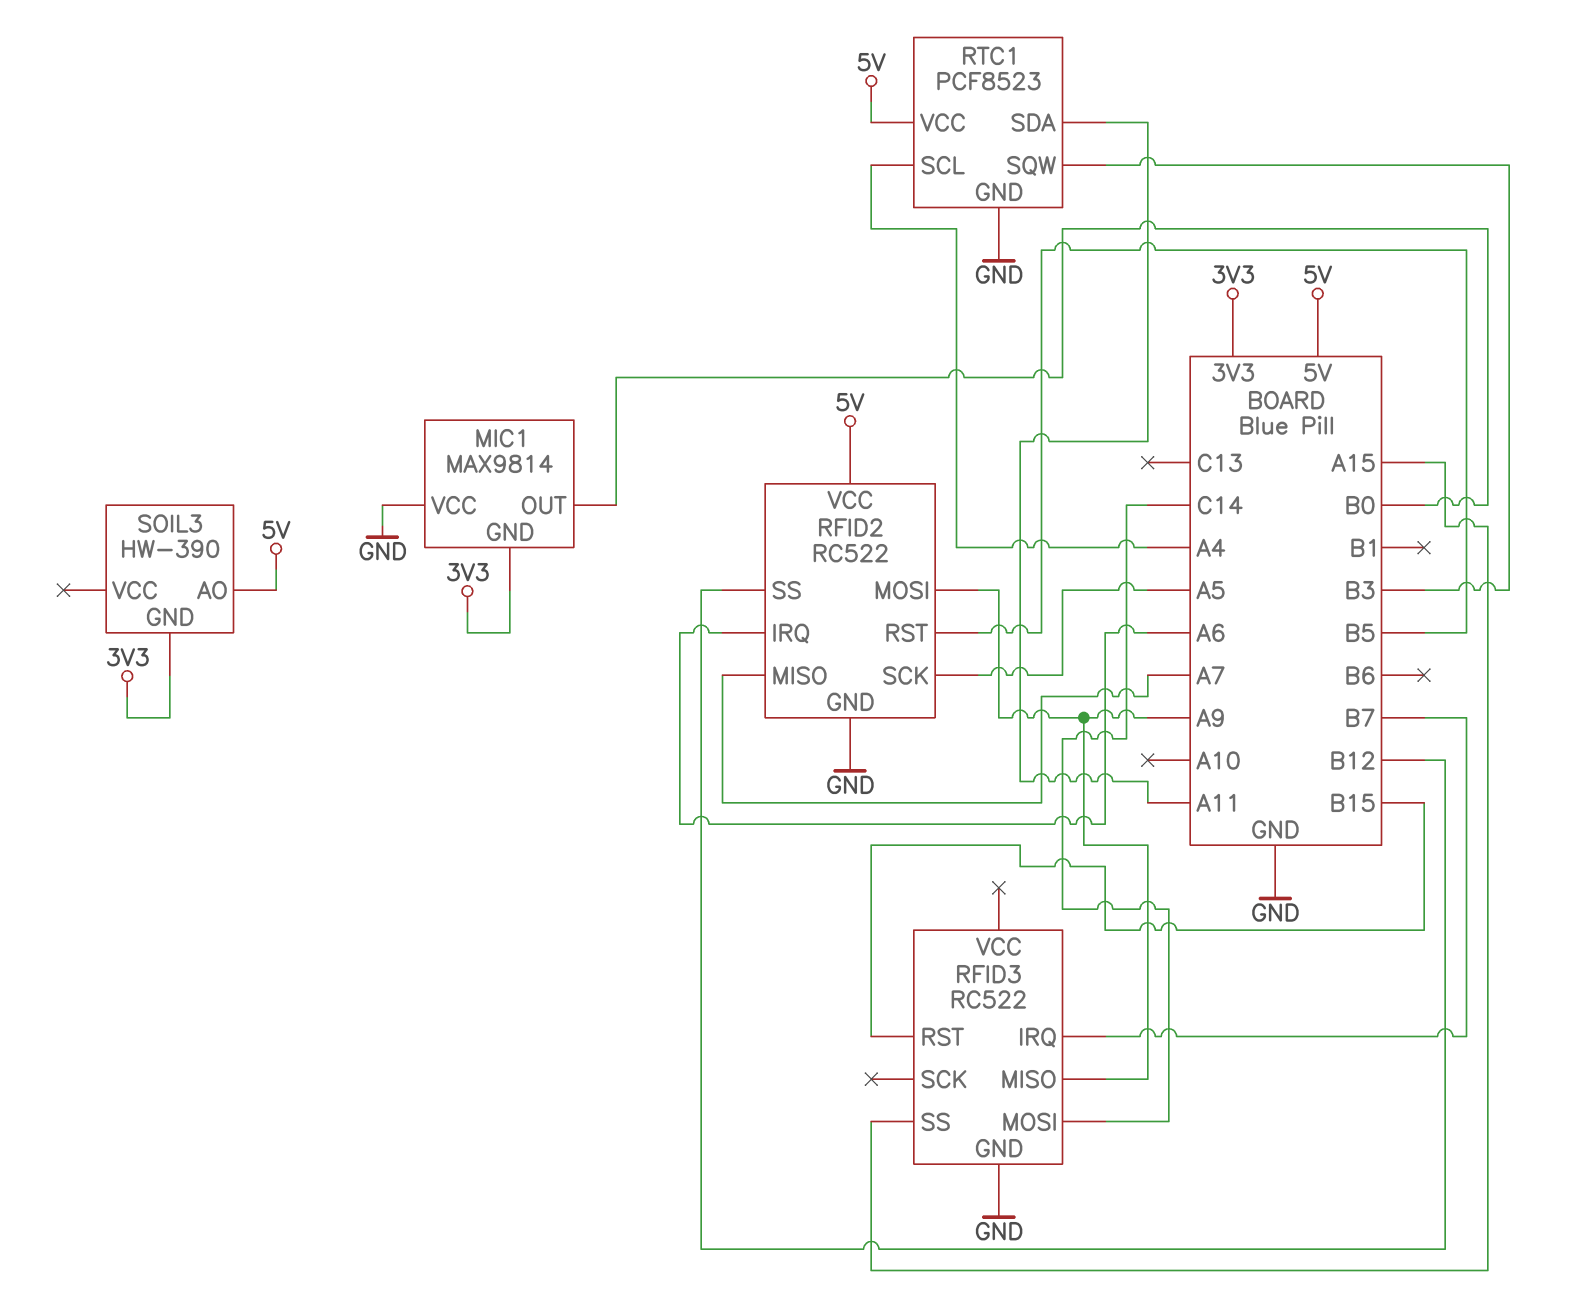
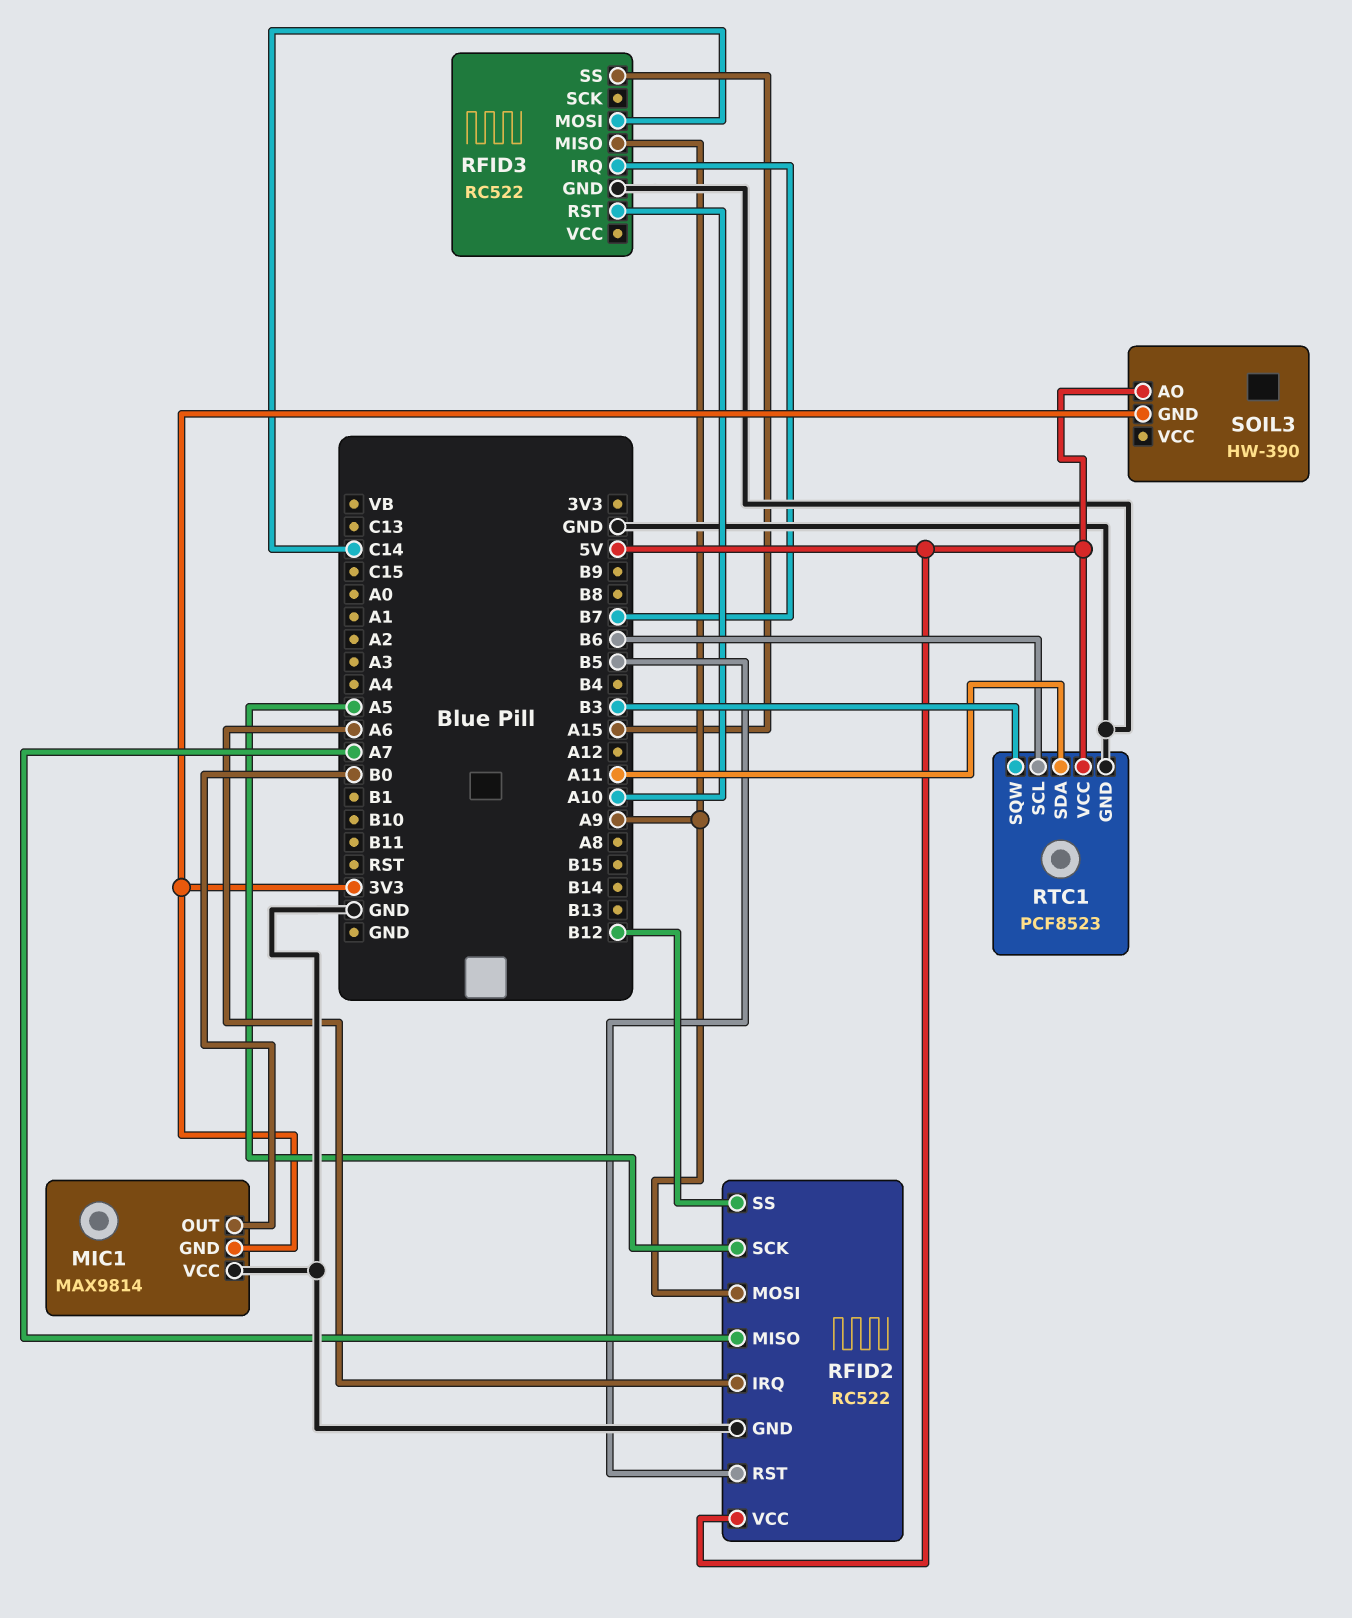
RFID3 pin RST: B15 -> A10
RTC1 pin SCL: A4 -> B6

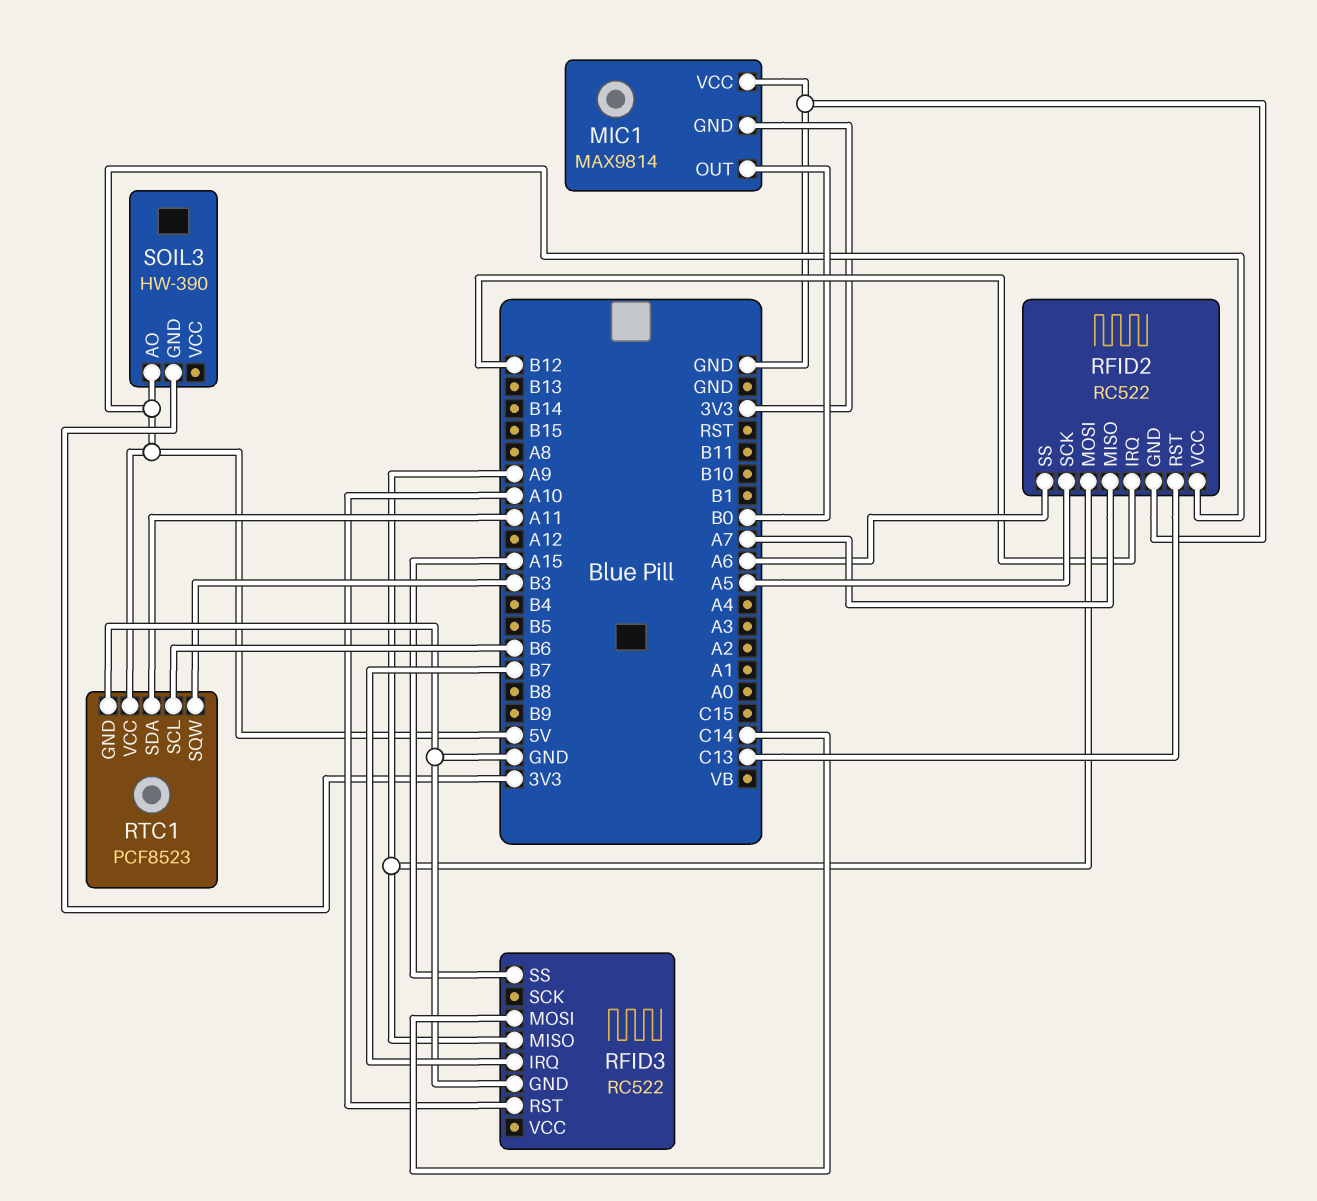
RFID2 pin IRQ: A6 -> B12
RFID2 pin RST: B5 -> C13
RFID2 pin SS: B12 -> A6

